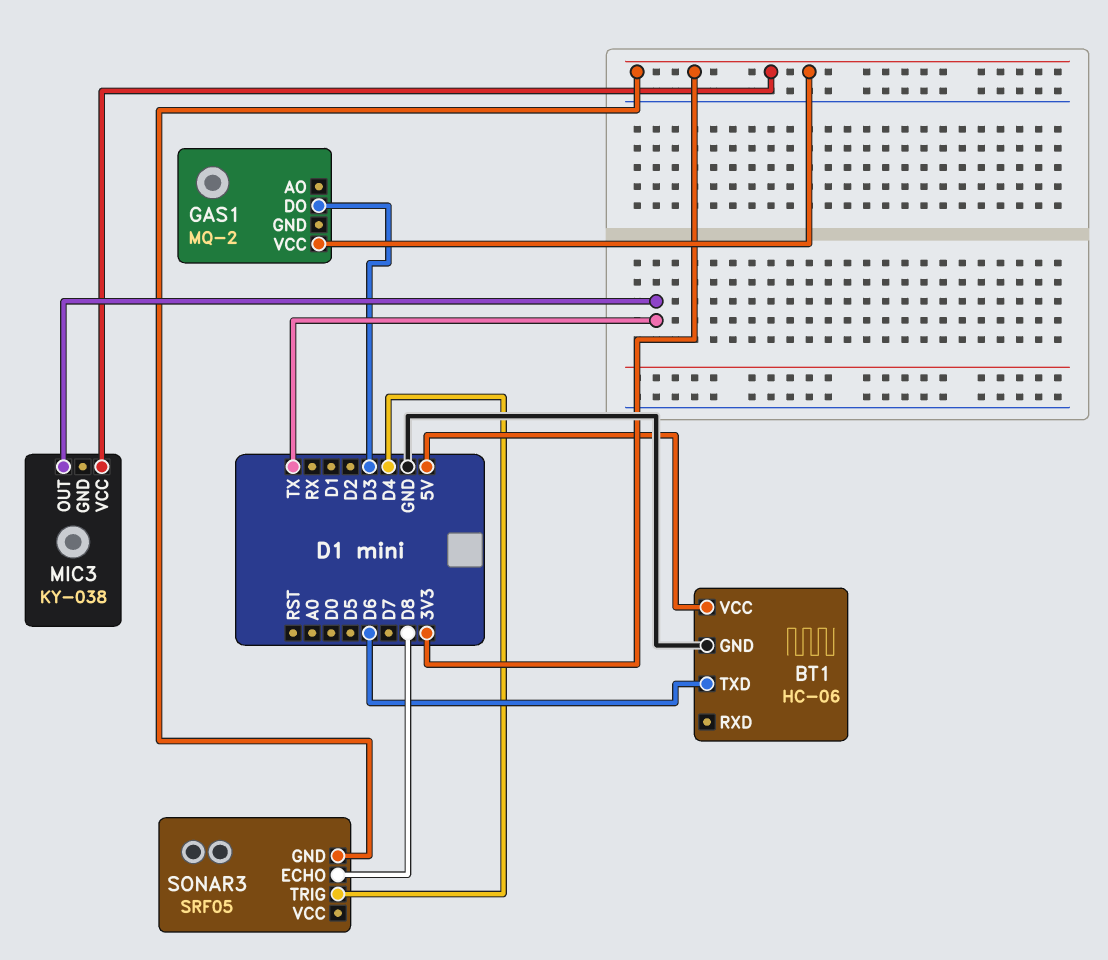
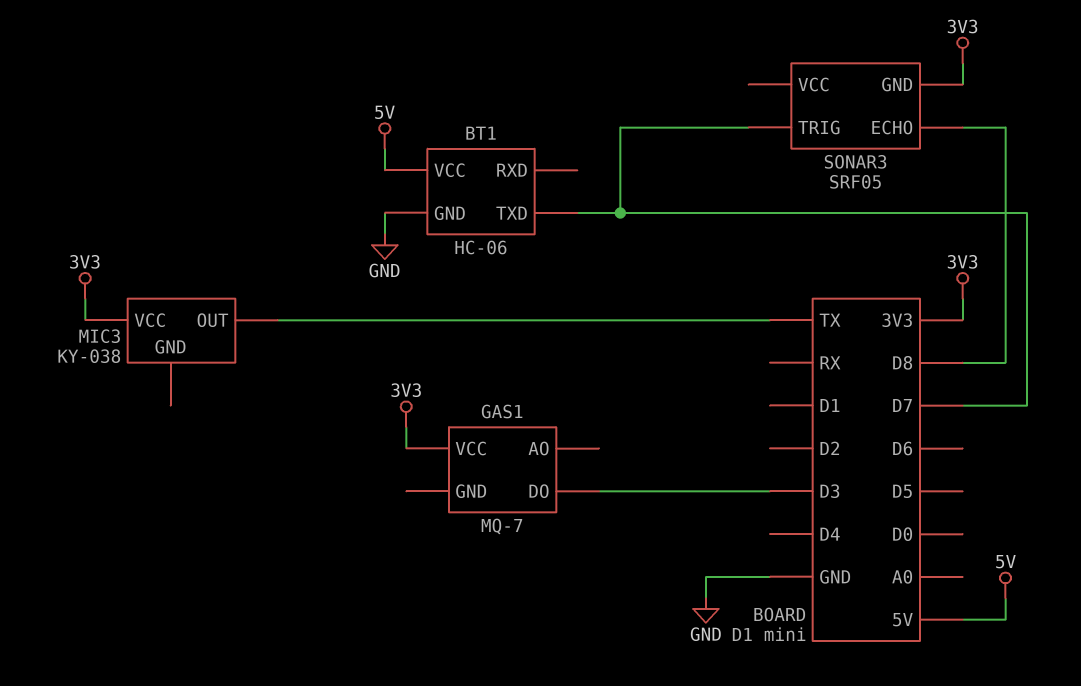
BT1 pin TXD: D6 -> D7
GAS1: MQ-2 -> MQ-7
SONAR3 pin TRIG: D4 -> D7

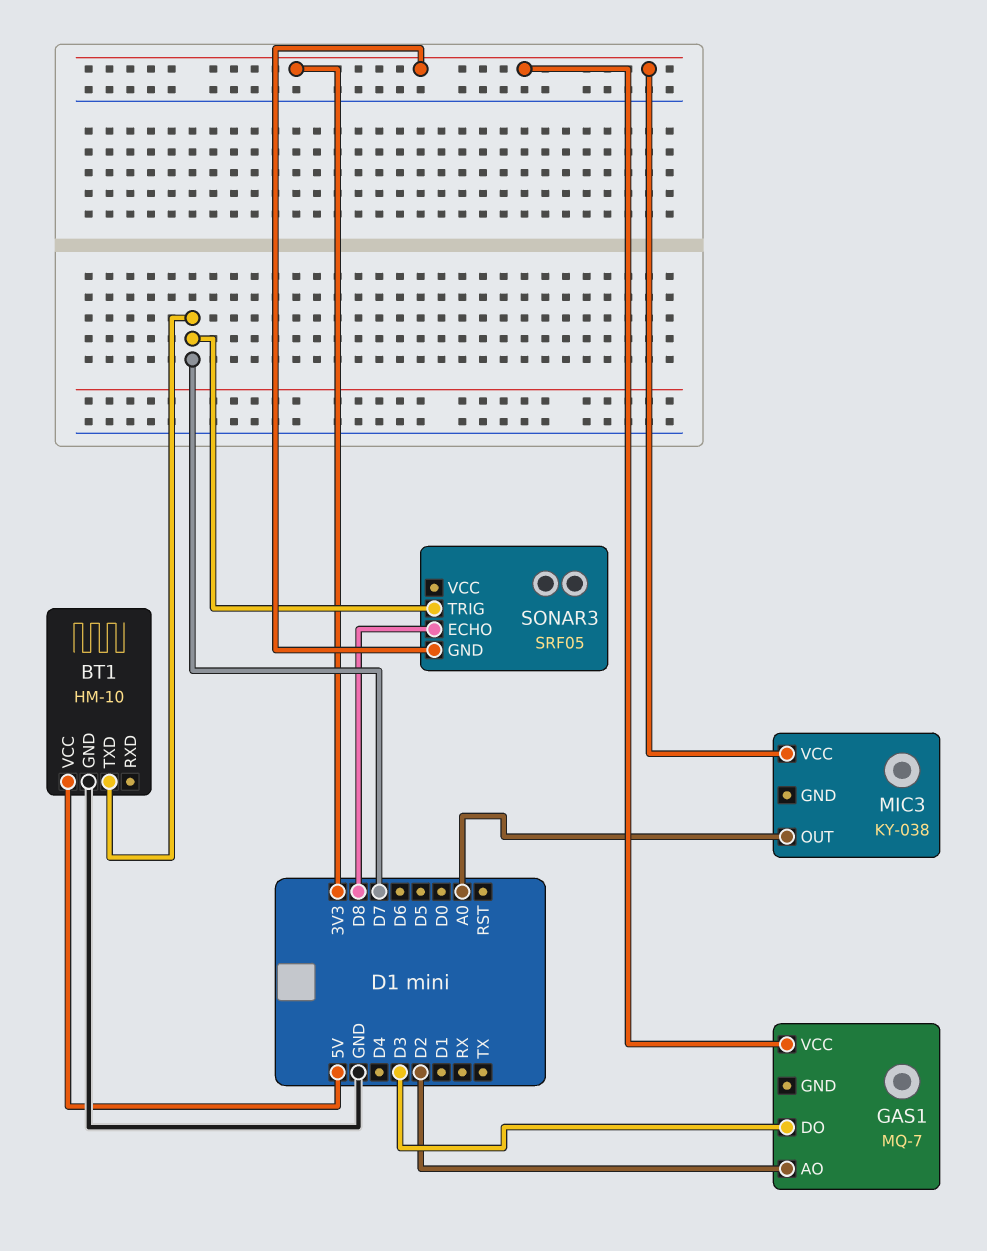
BT1: HC-06 -> HM-10
GAS1 pin AO: none -> D2
MIC3 pin OUT: TX -> A0

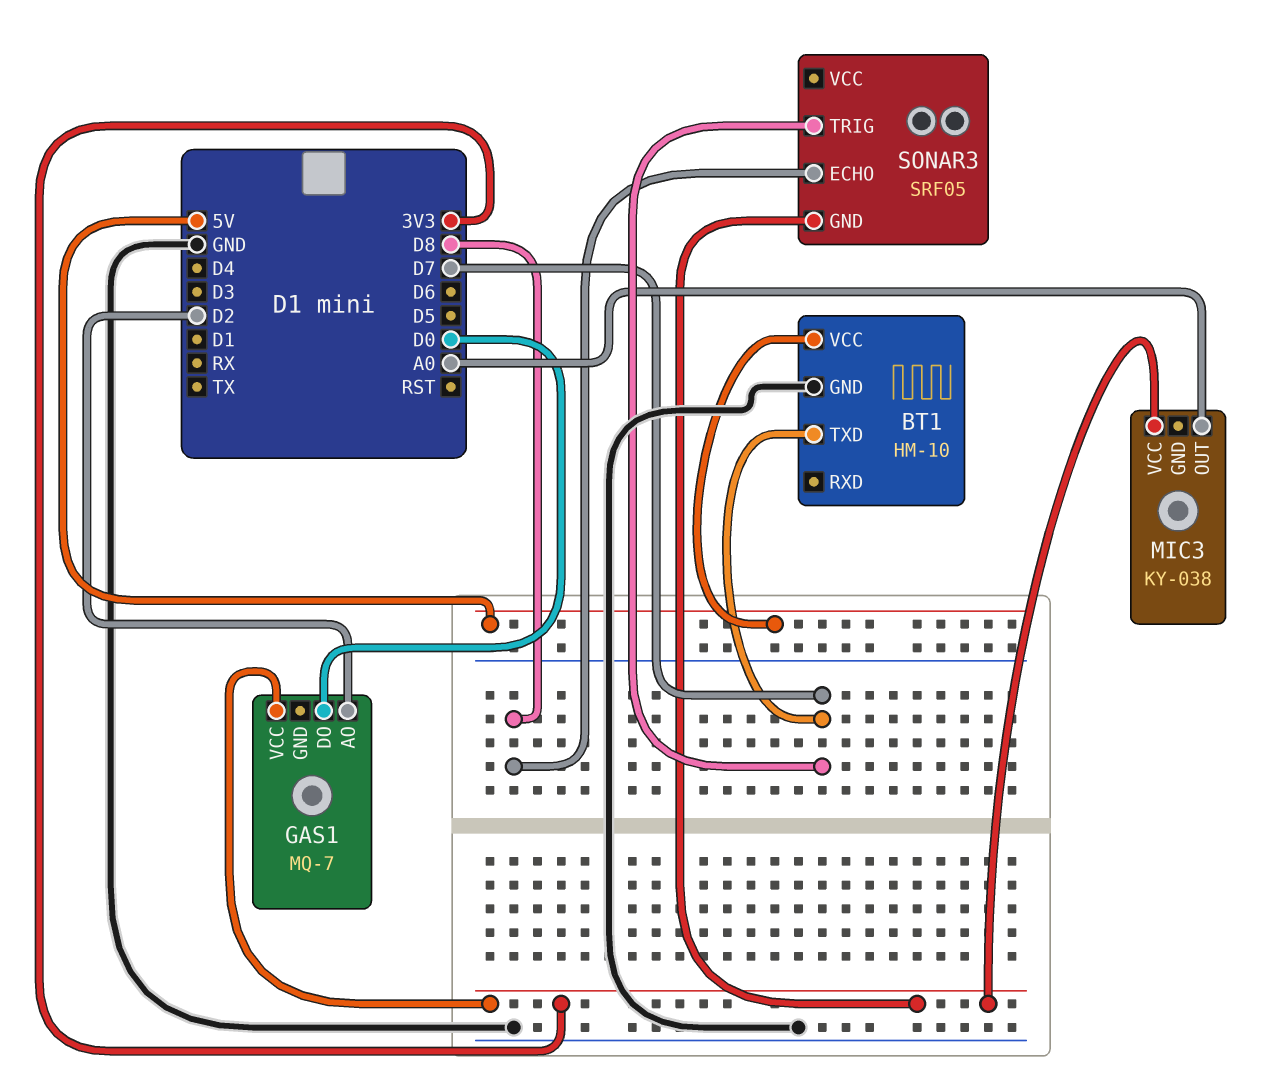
GAS1 pin DO: D3 -> D0

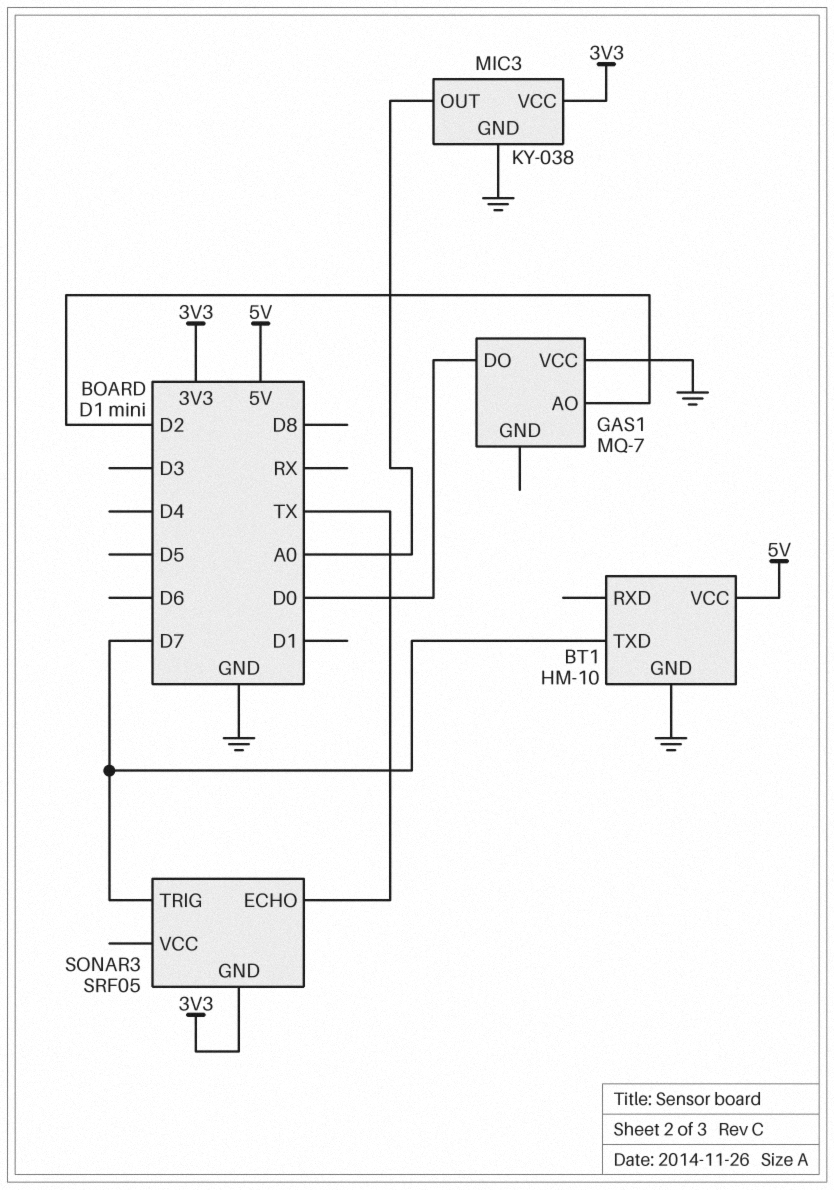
GAS1 pin VCC: 3V3 -> GND
MIC3 pin GND: none -> GND
SONAR3 pin ECHO: D8 -> TX

